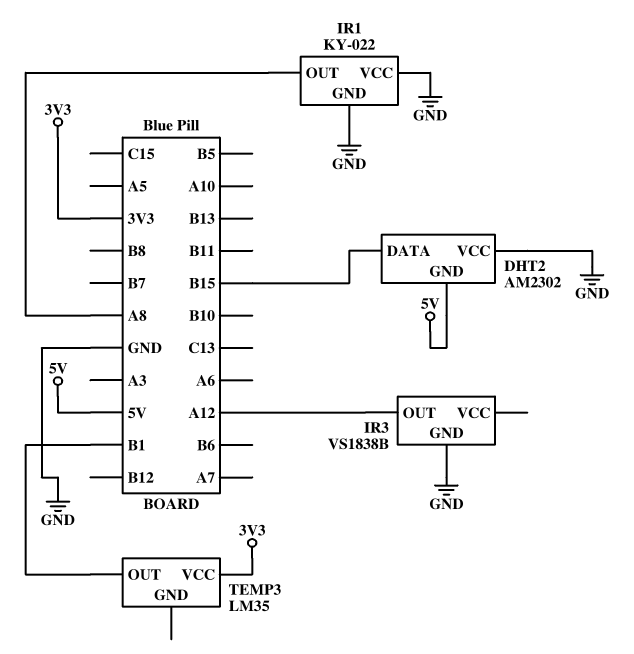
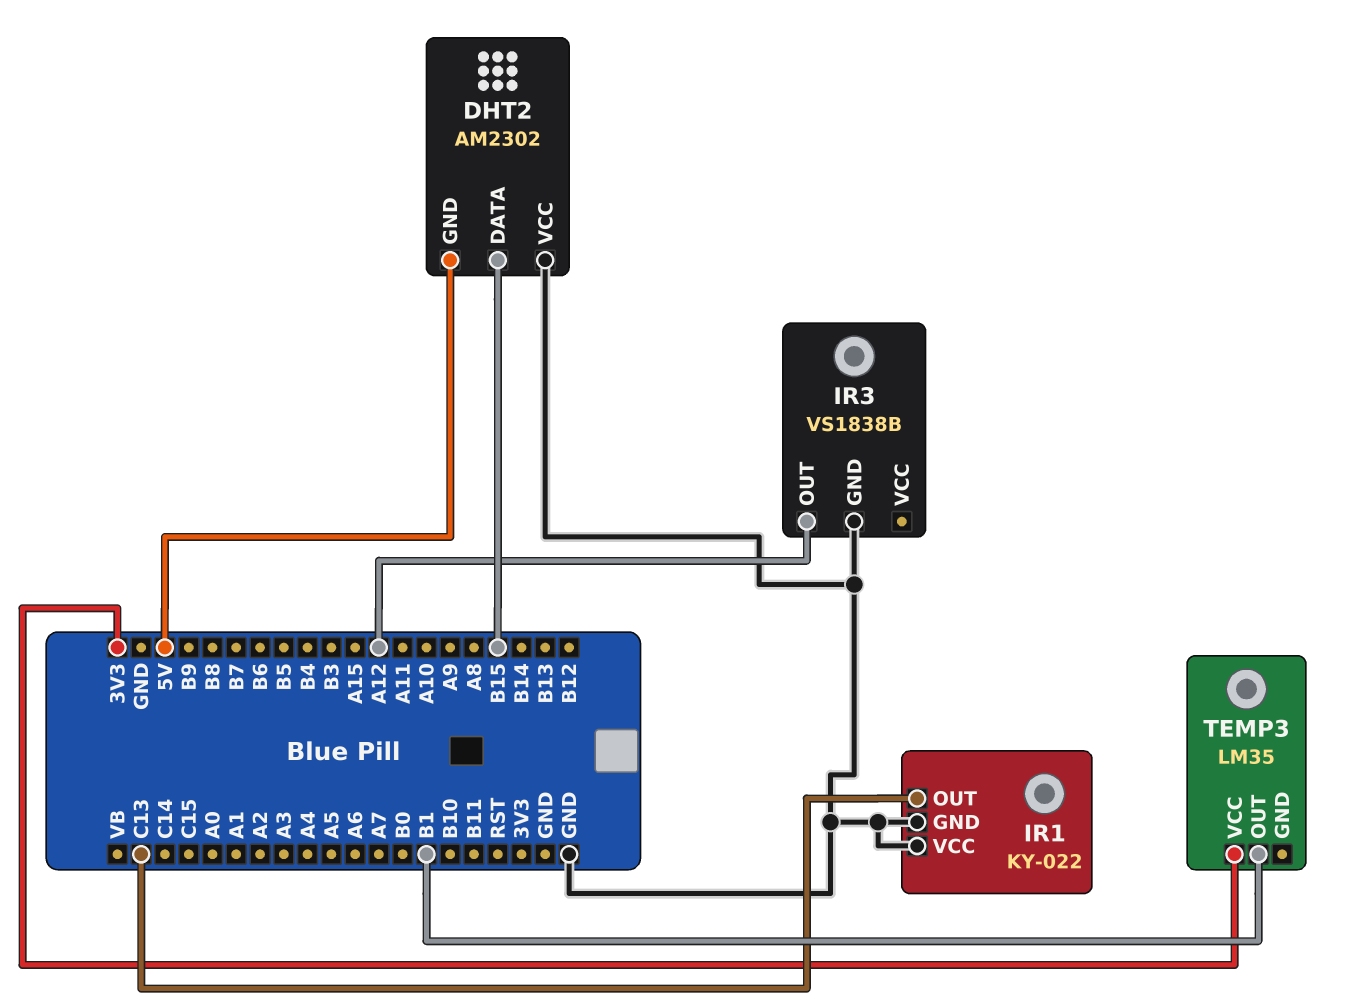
IR1 pin OUT: A8 -> C13

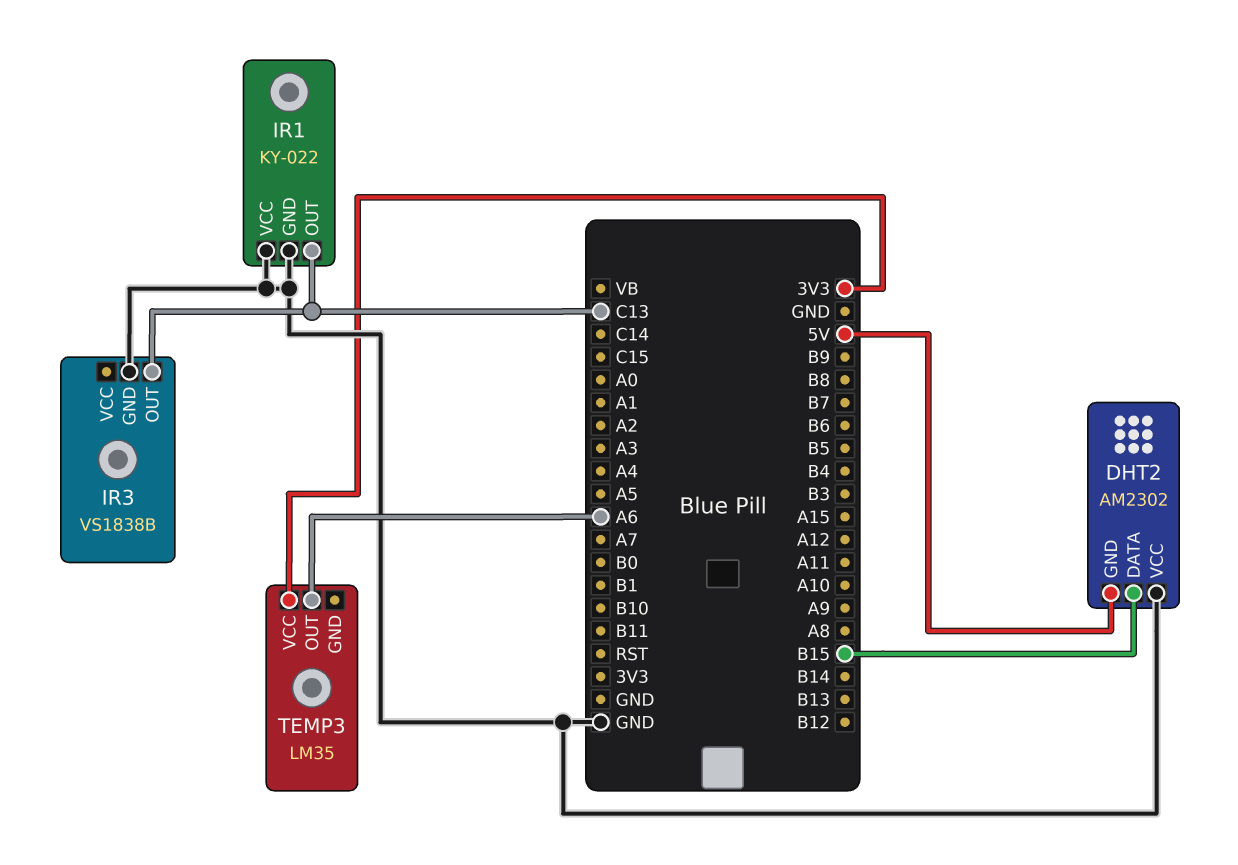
IR3 pin OUT: A12 -> C13
TEMP3 pin OUT: B1 -> A6

